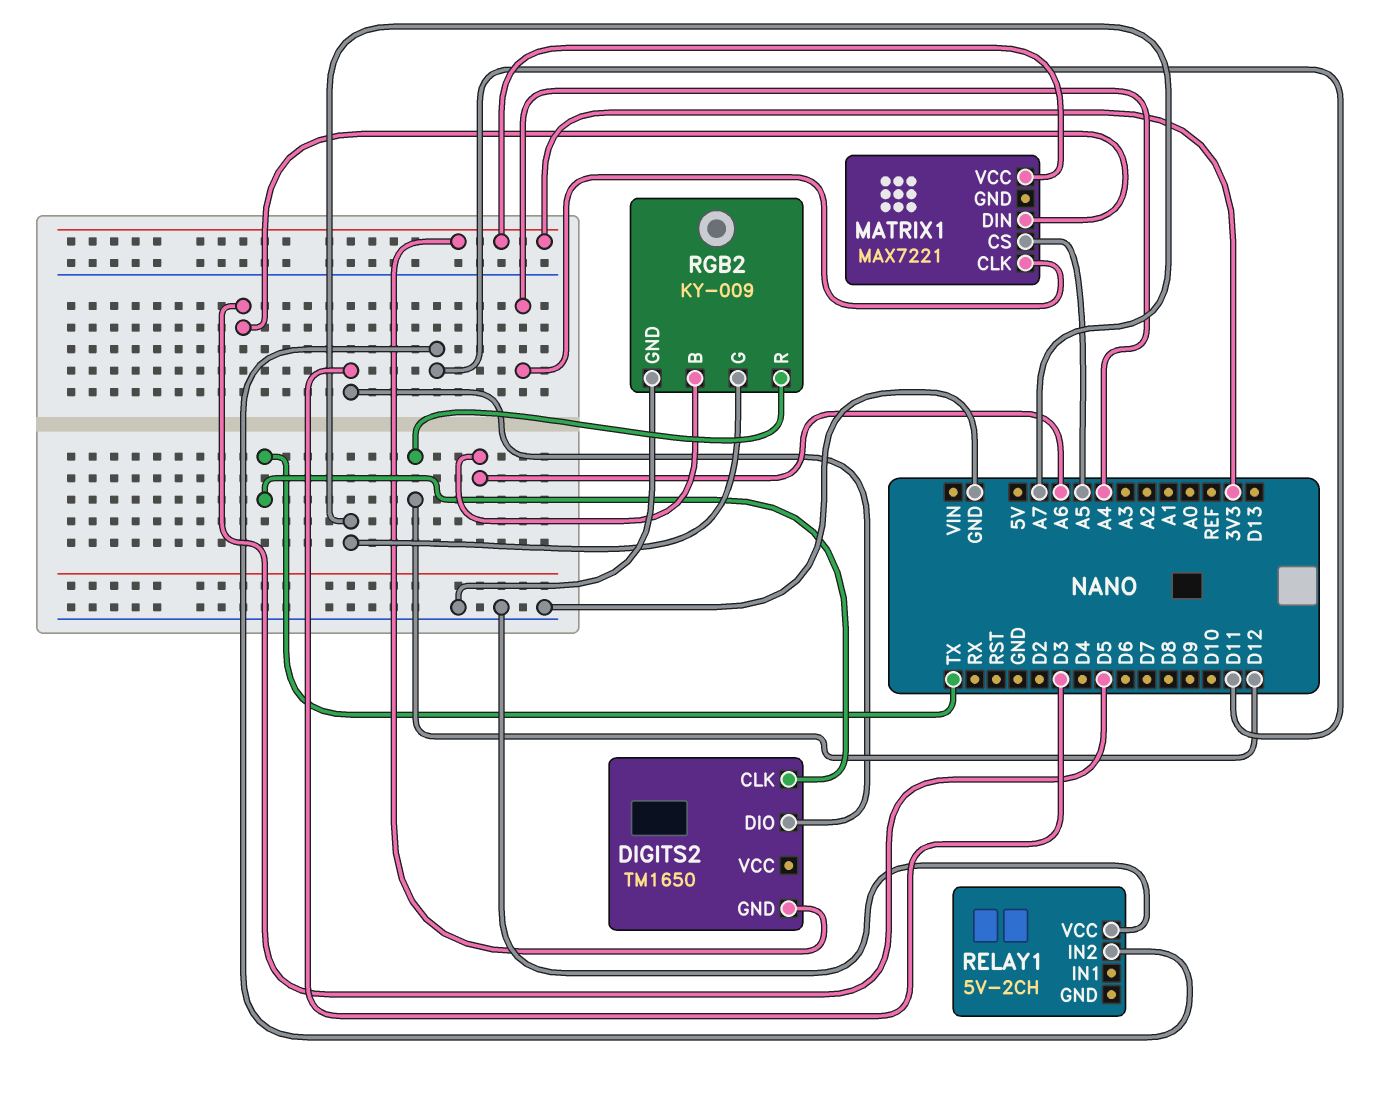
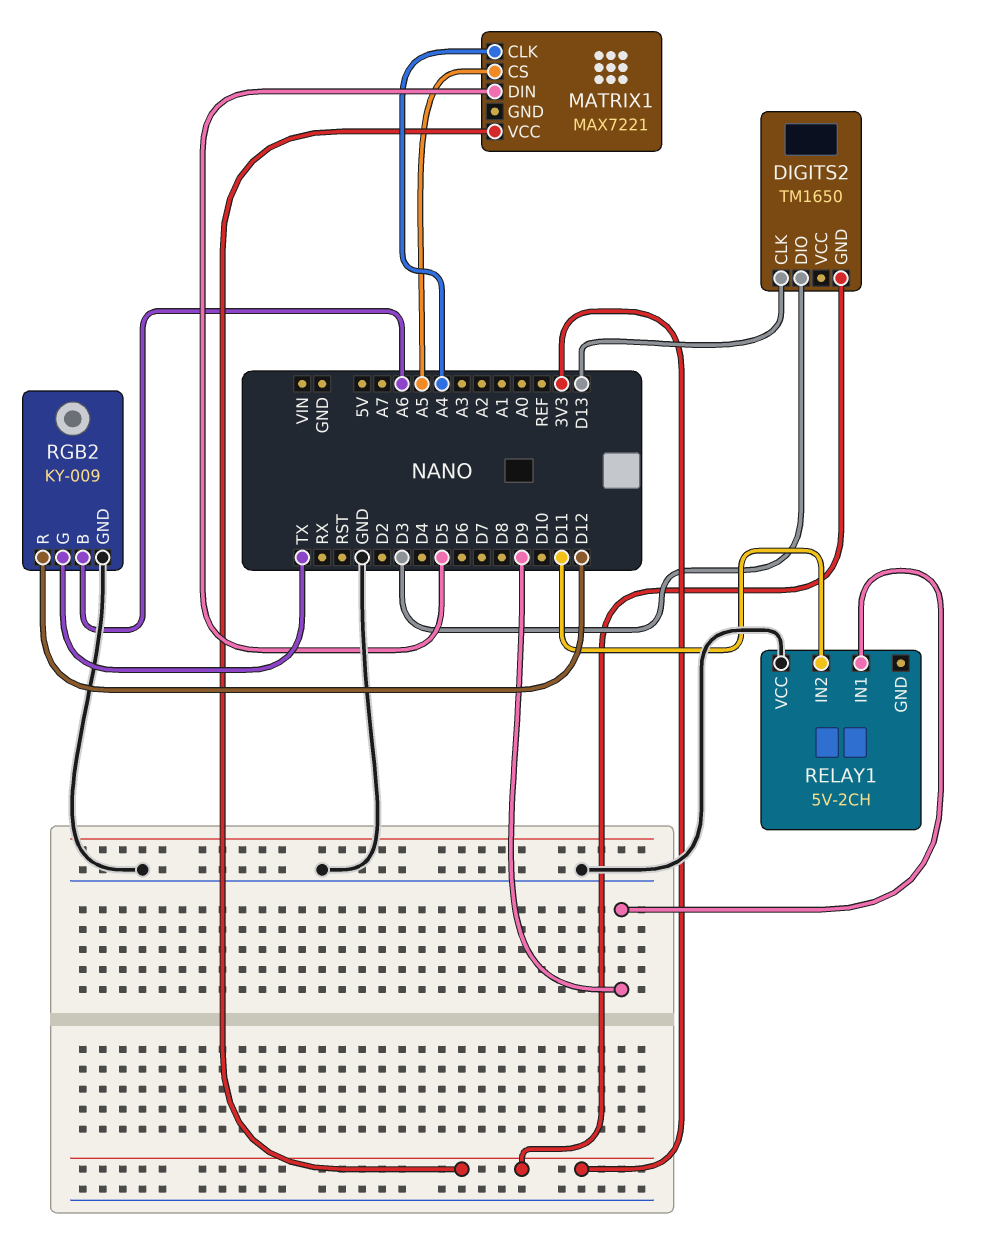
DIGITS2 pin CLK: TX -> D13
RELAY1 pin IN1: none -> D9
RGB2 pin G: A7 -> TX

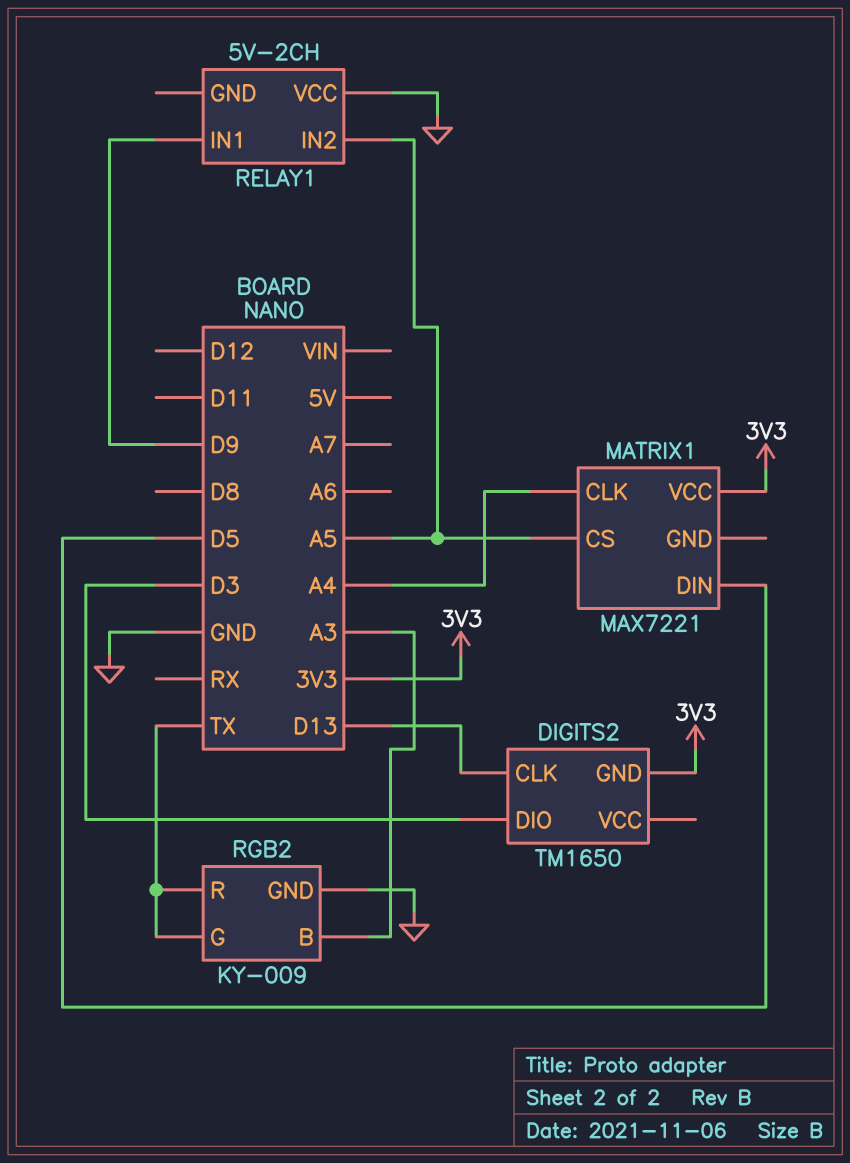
RELAY1 pin IN2: D11 -> A5
RGB2 pin B: A6 -> A3
RGB2 pin R: D12 -> TX

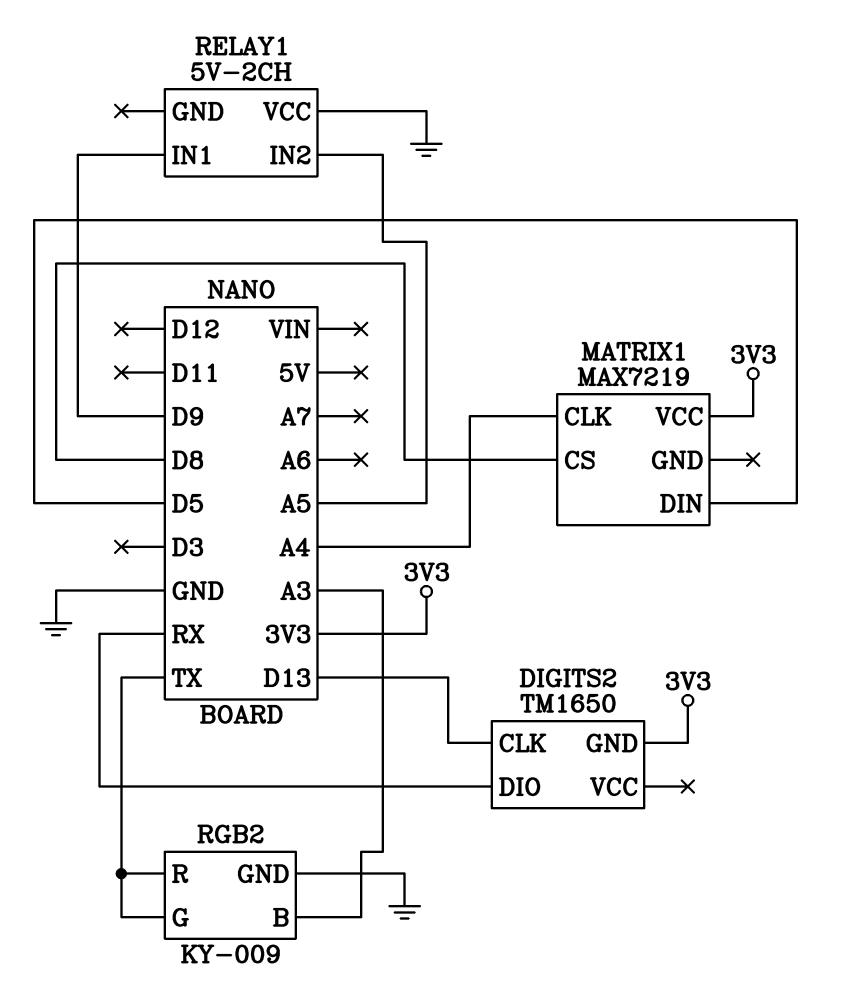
DIGITS2 pin DIO: D3 -> RX
MATRIX1: MAX7221 -> MAX7219
MATRIX1 pin CS: A5 -> D8

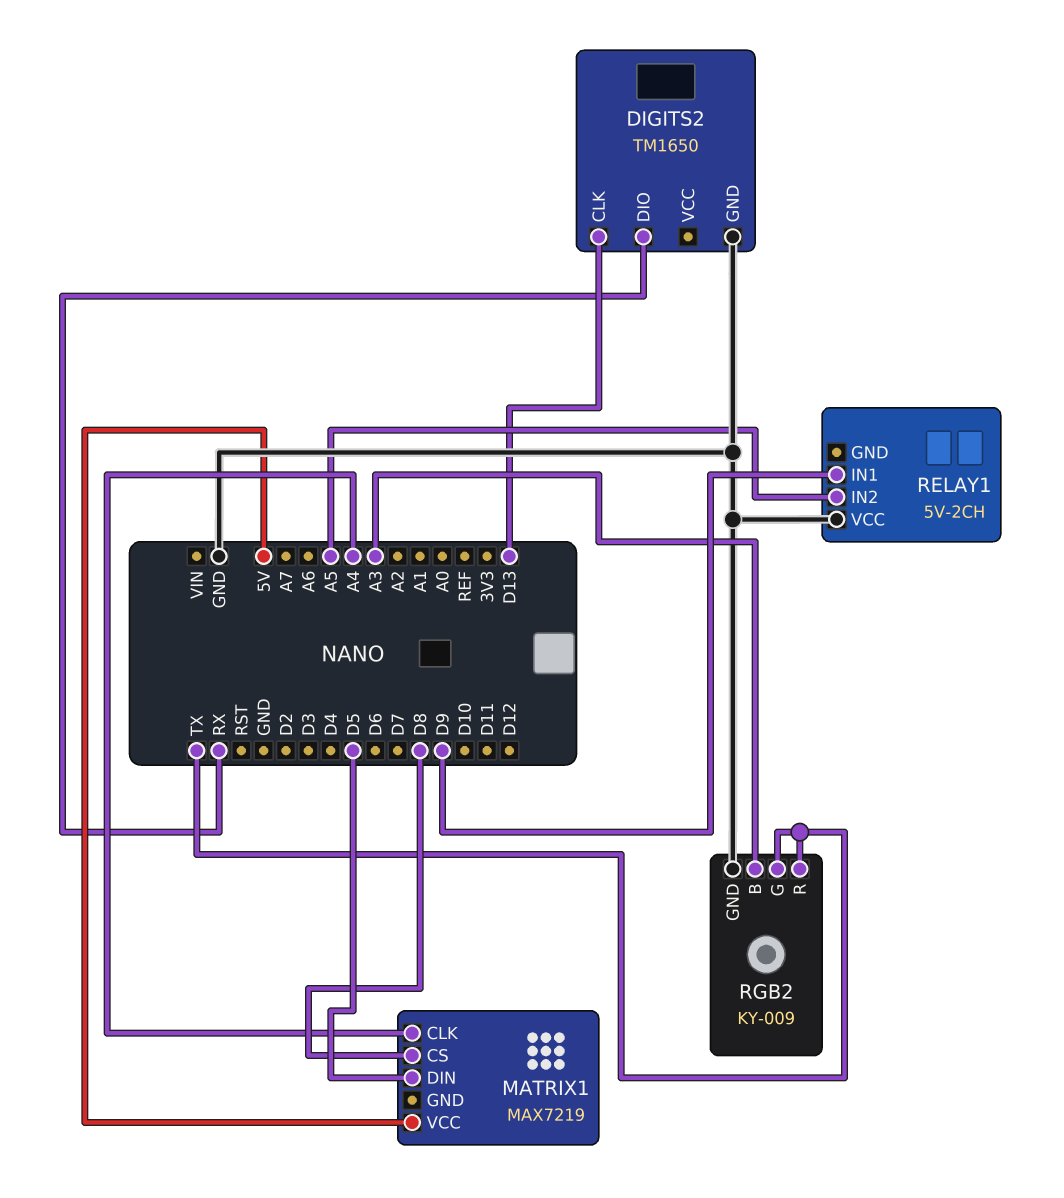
DIGITS2 pin GND: 3V3 -> GND
MATRIX1 pin VCC: 3V3 -> 5V

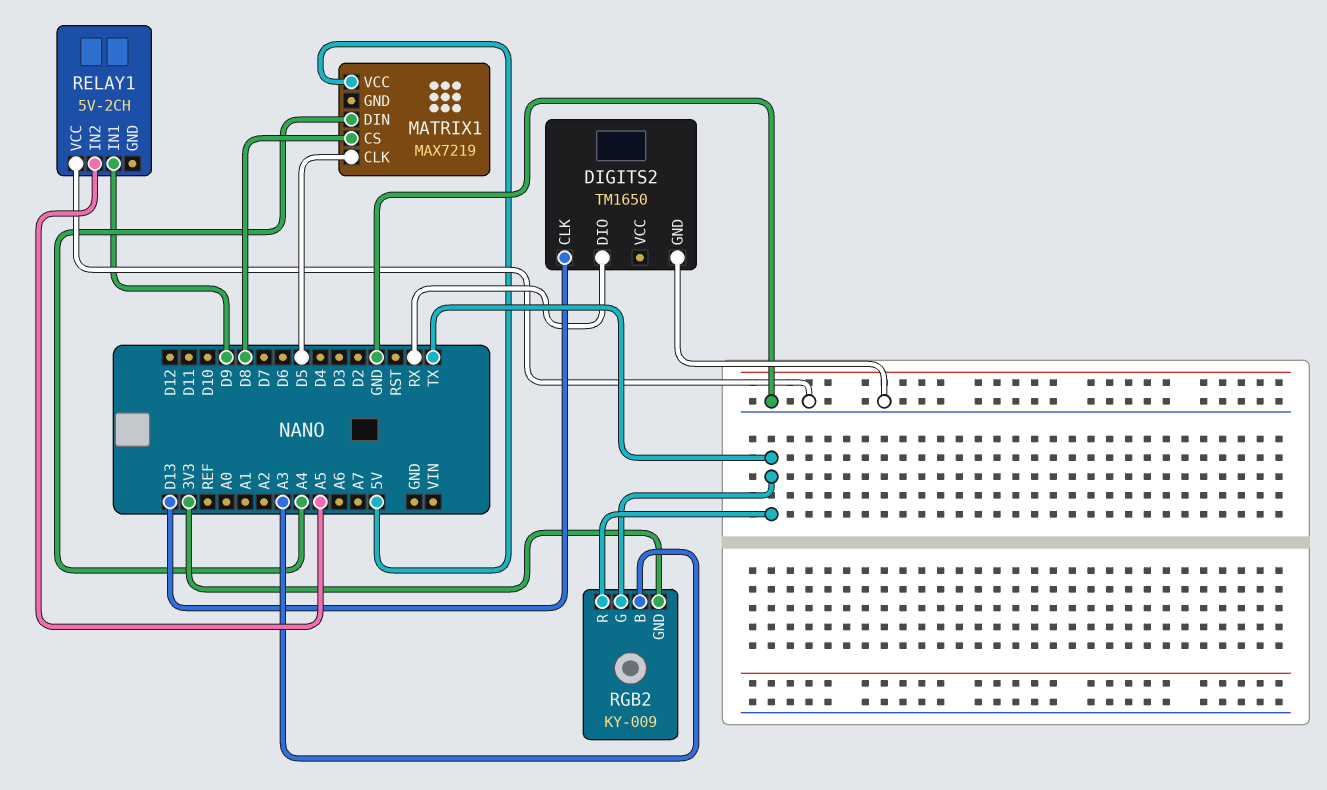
MATRIX1 pin CLK: A4 -> D5
MATRIX1 pin DIN: D5 -> A4
RGB2 pin GND: GND -> 3V3

